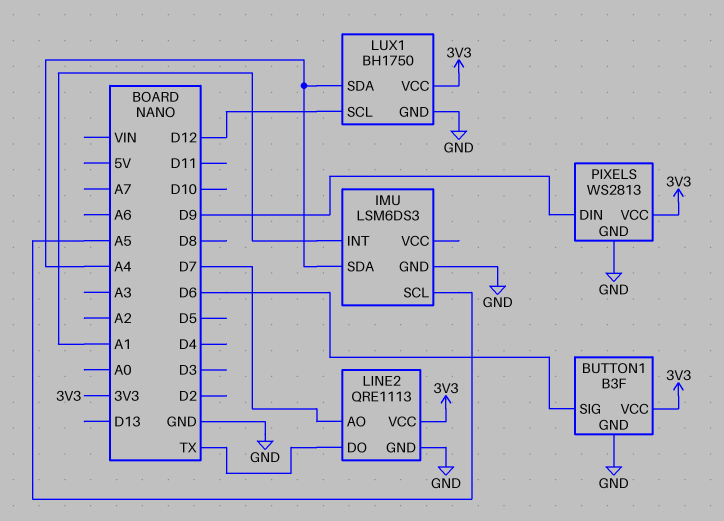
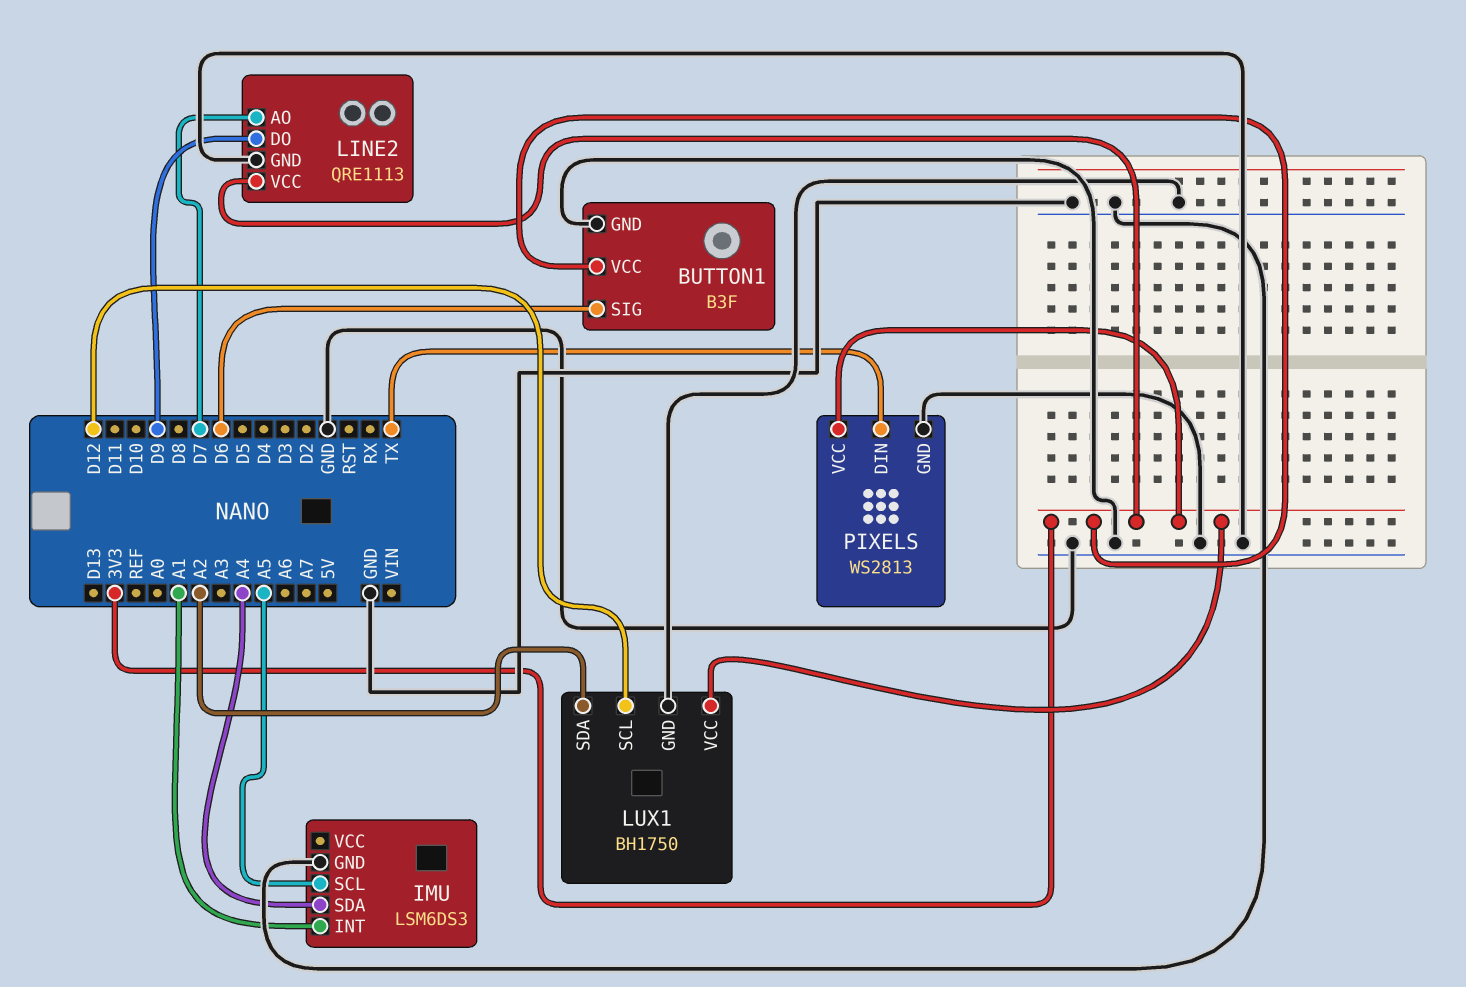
LINE2 pin DO: TX -> D9
LUX1 pin SDA: A4 -> A2
PIXELS pin DIN: D9 -> TX

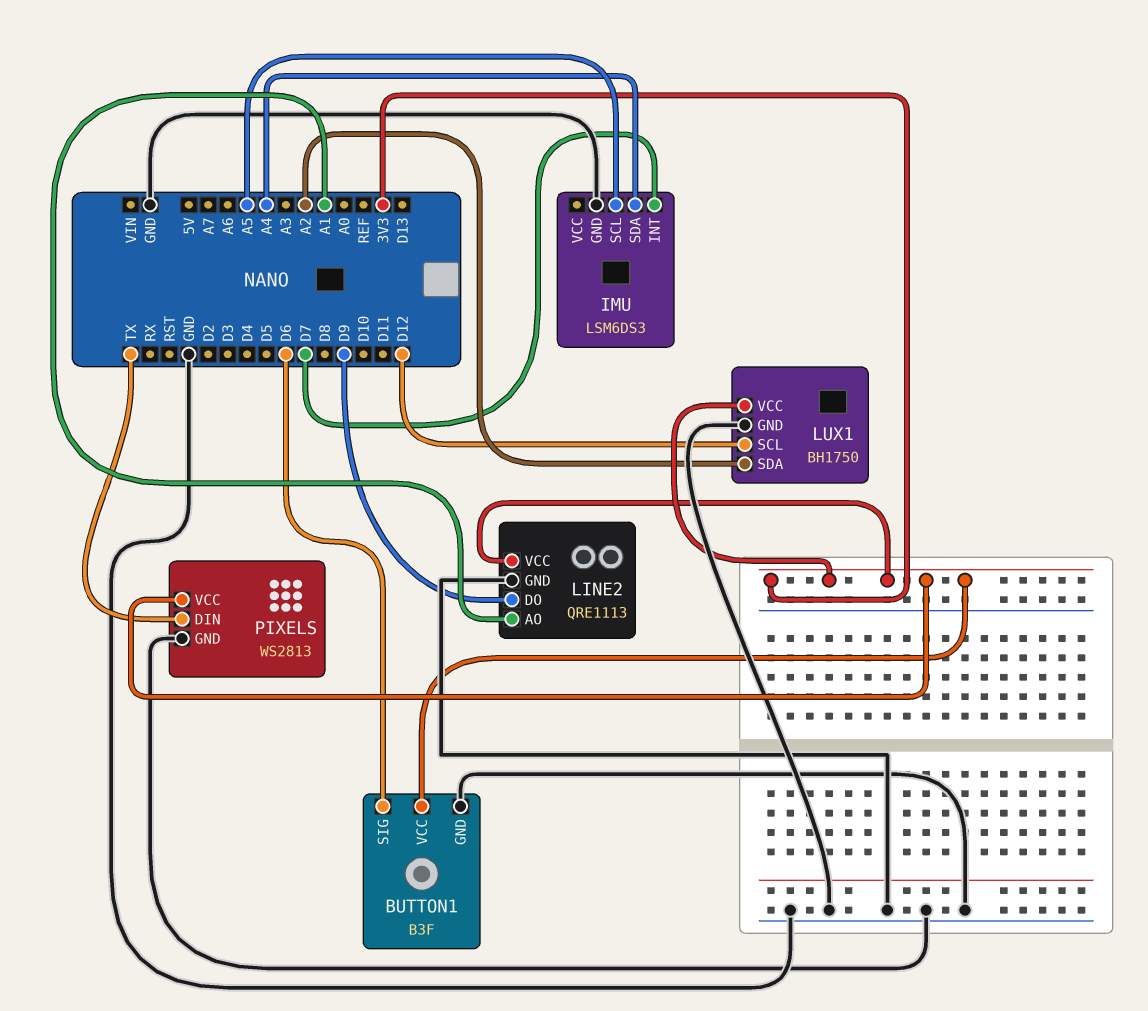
IMU pin INT: A1 -> D7
LINE2 pin AO: D7 -> A1

